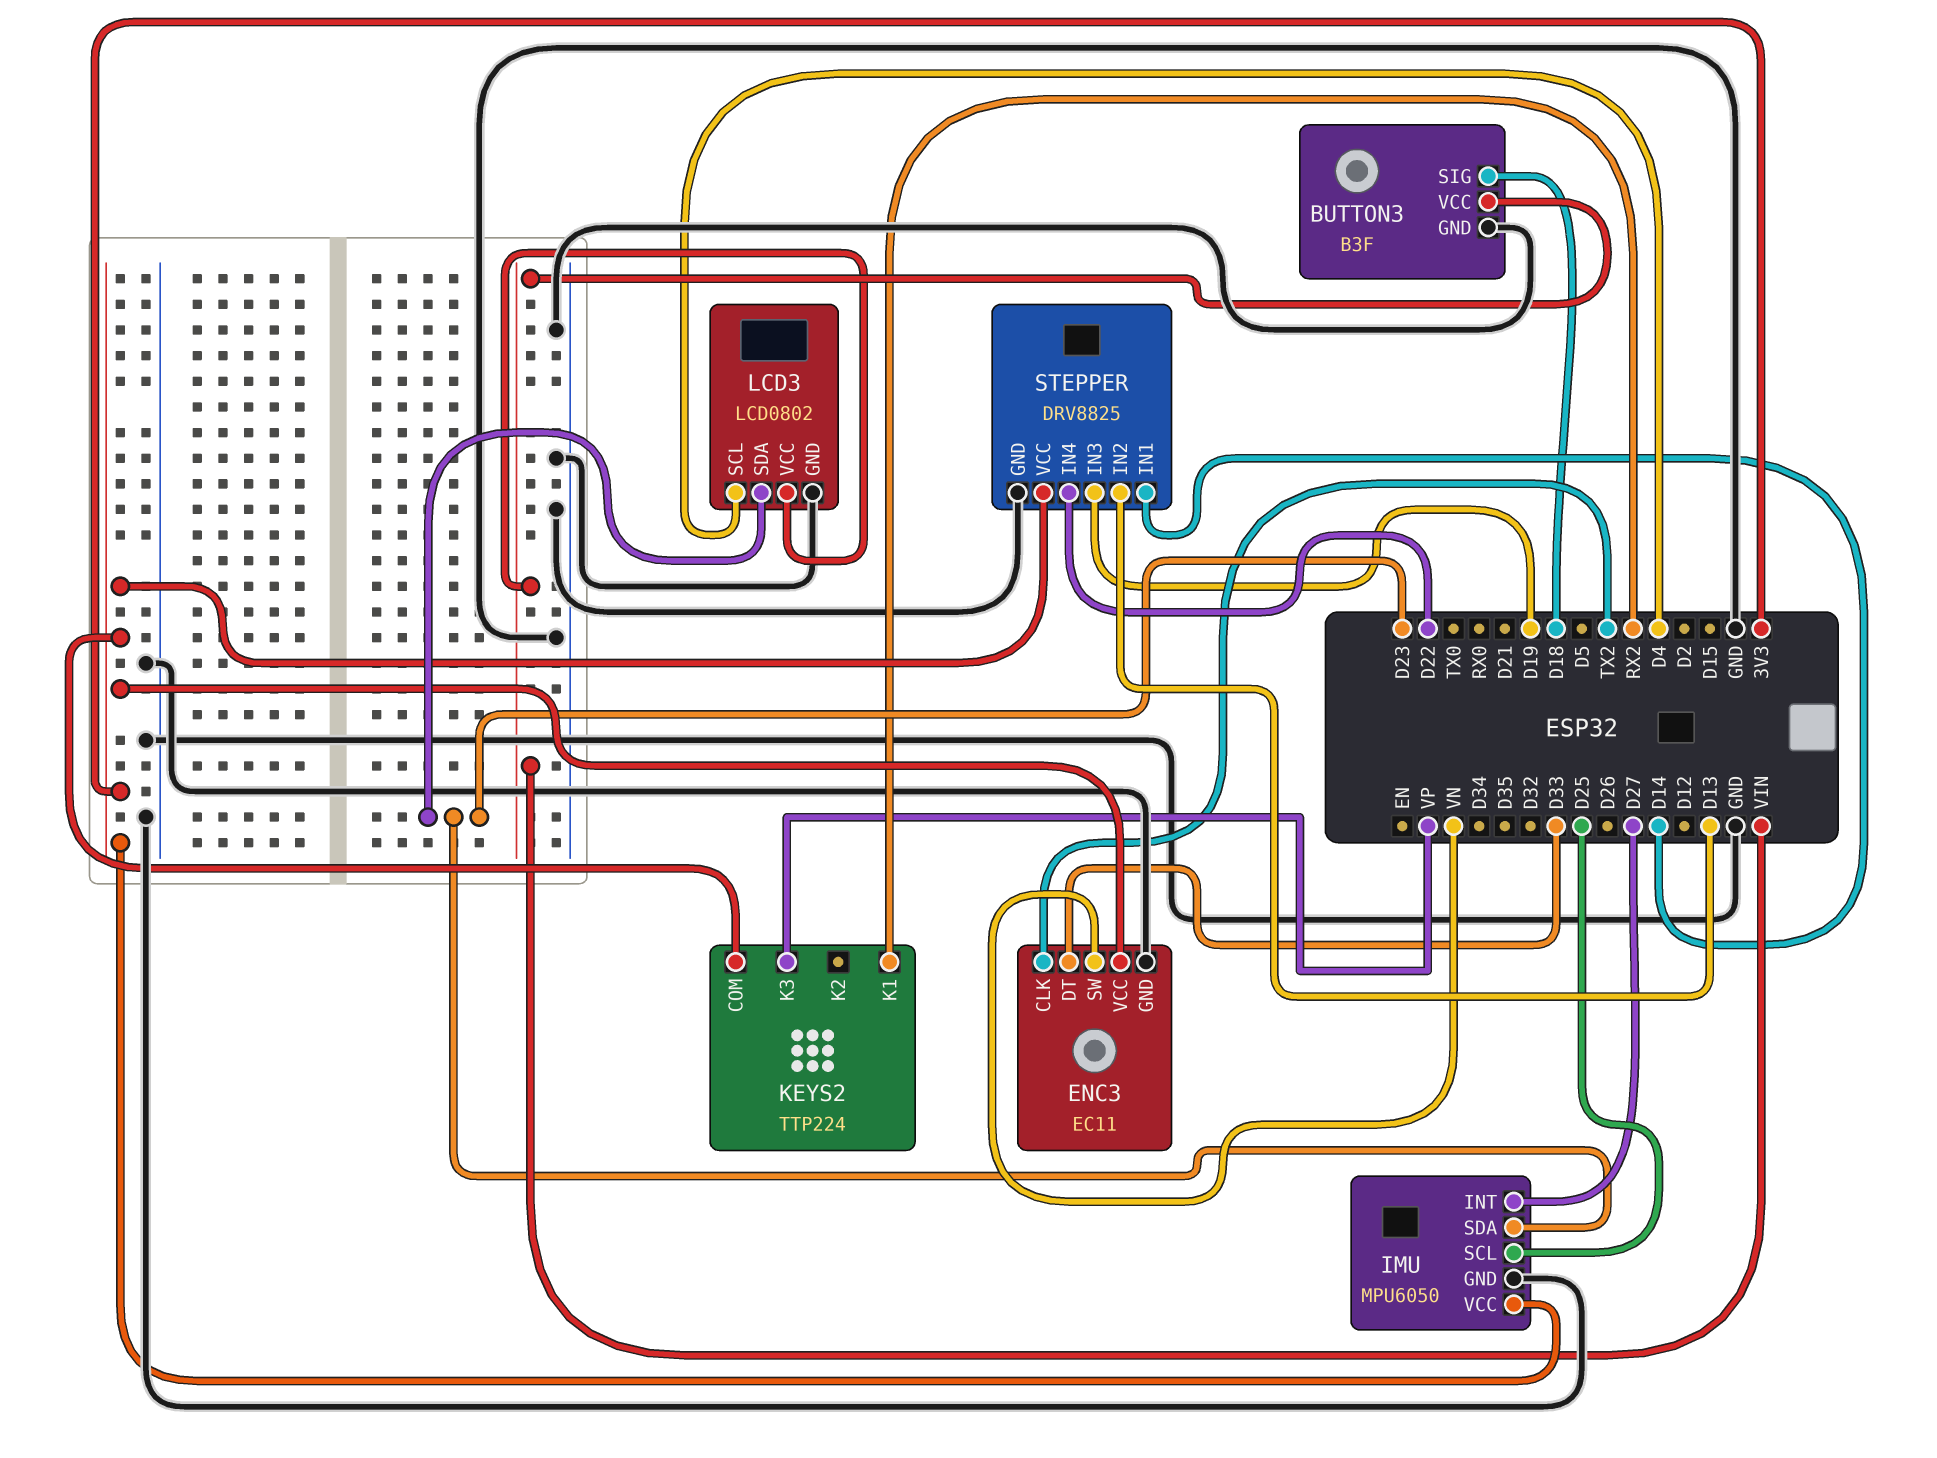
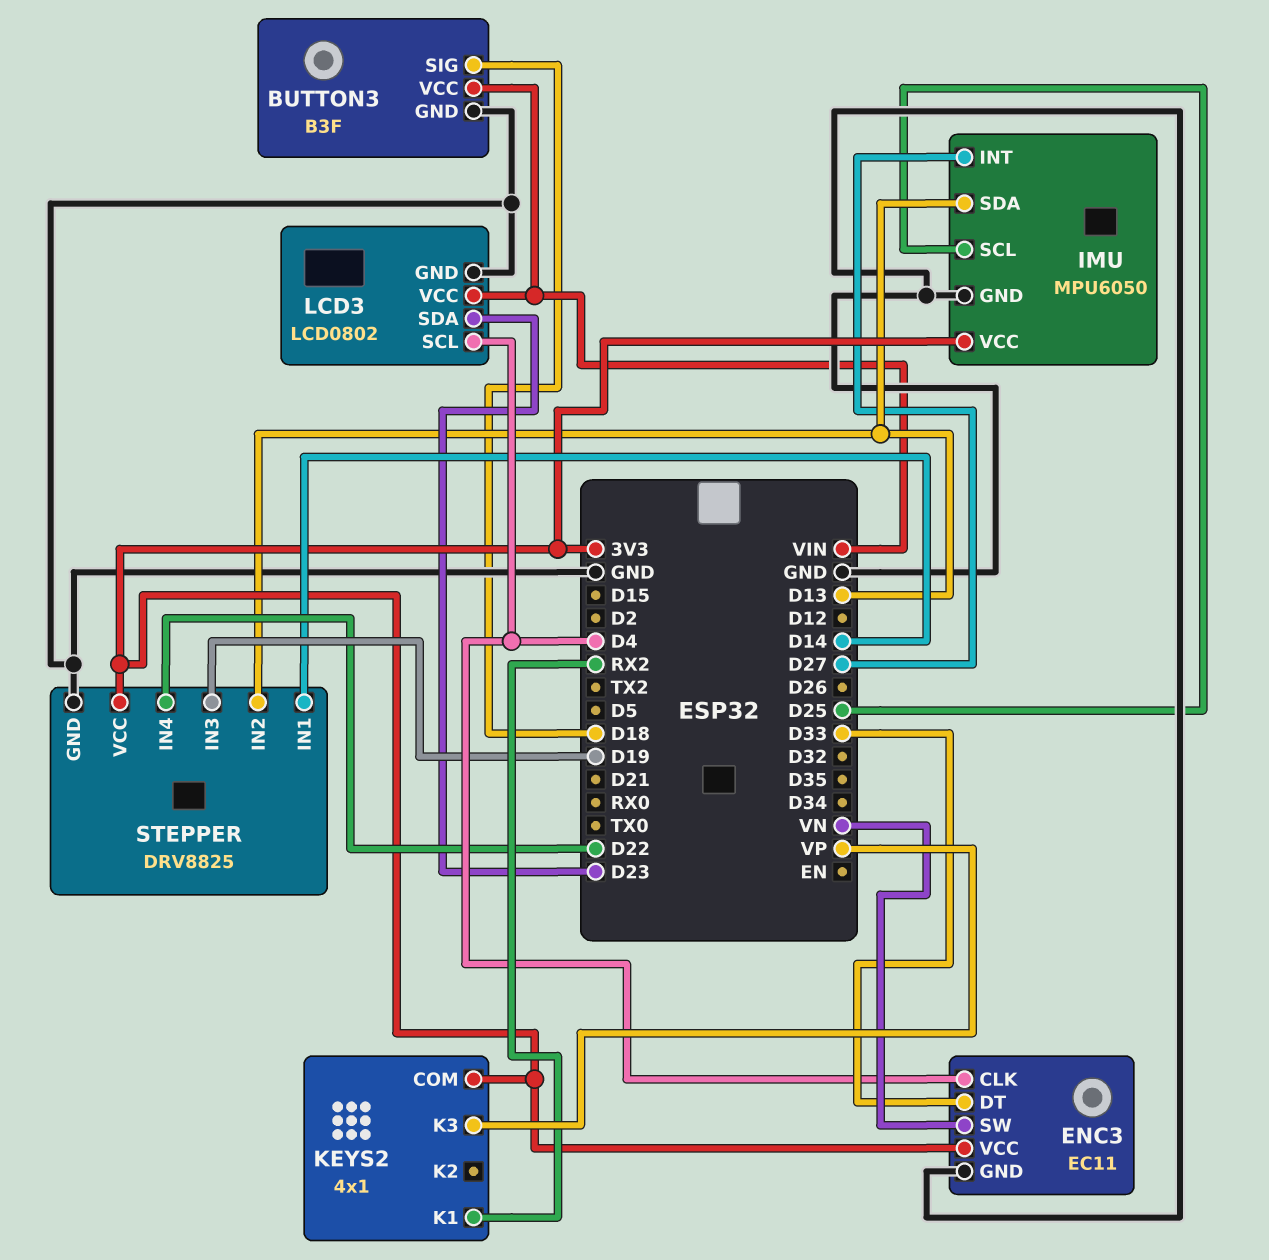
ENC3 pin CLK: TX2 -> D4
IMU pin SDA: D23 -> D13
KEYS2: TTP224 -> 4x1

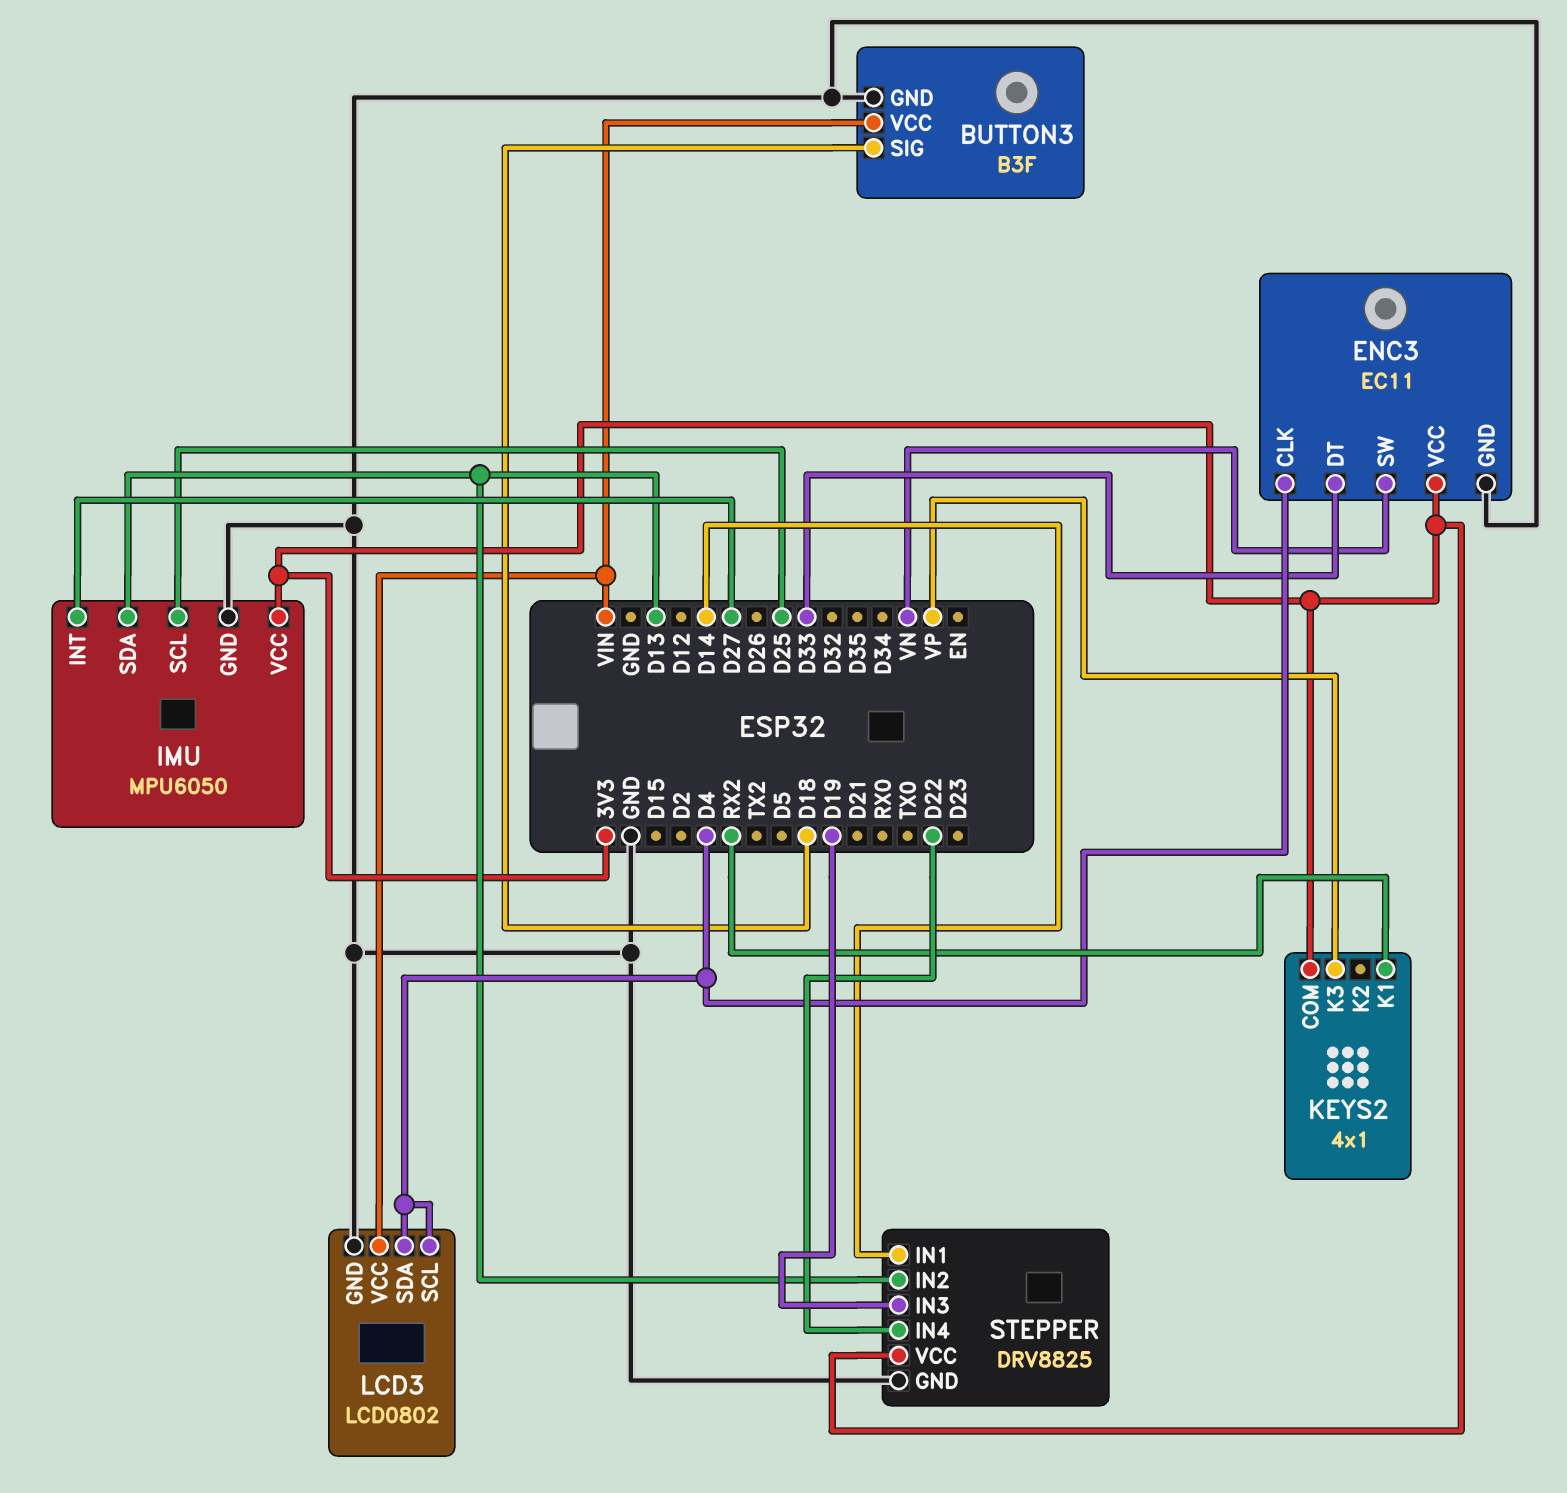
LCD3 pin SDA: D23 -> D4

